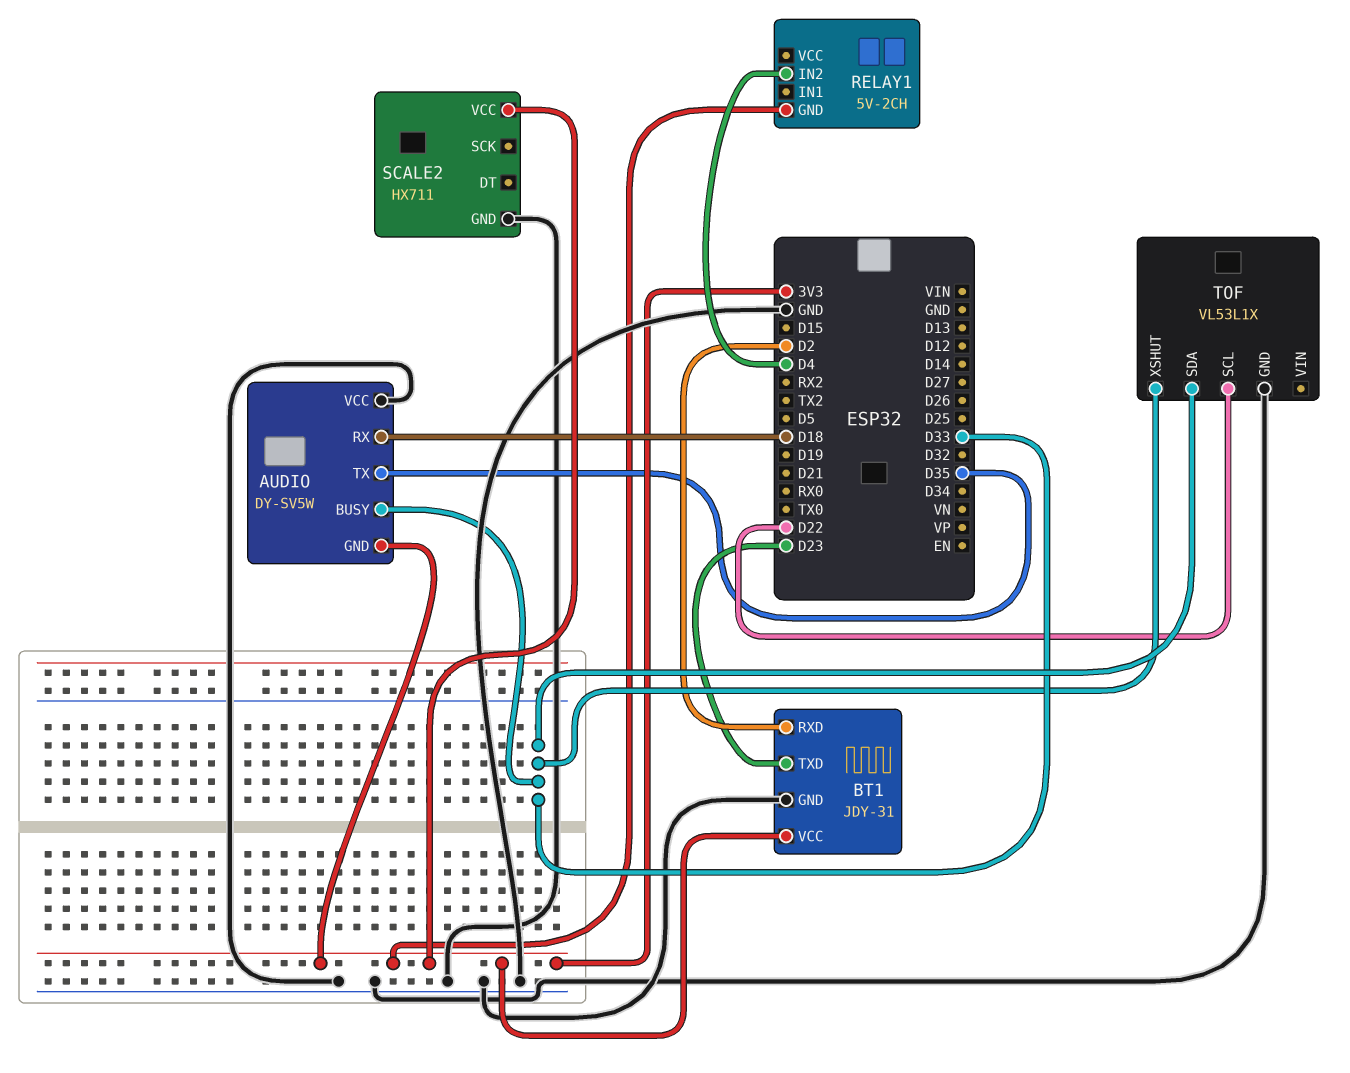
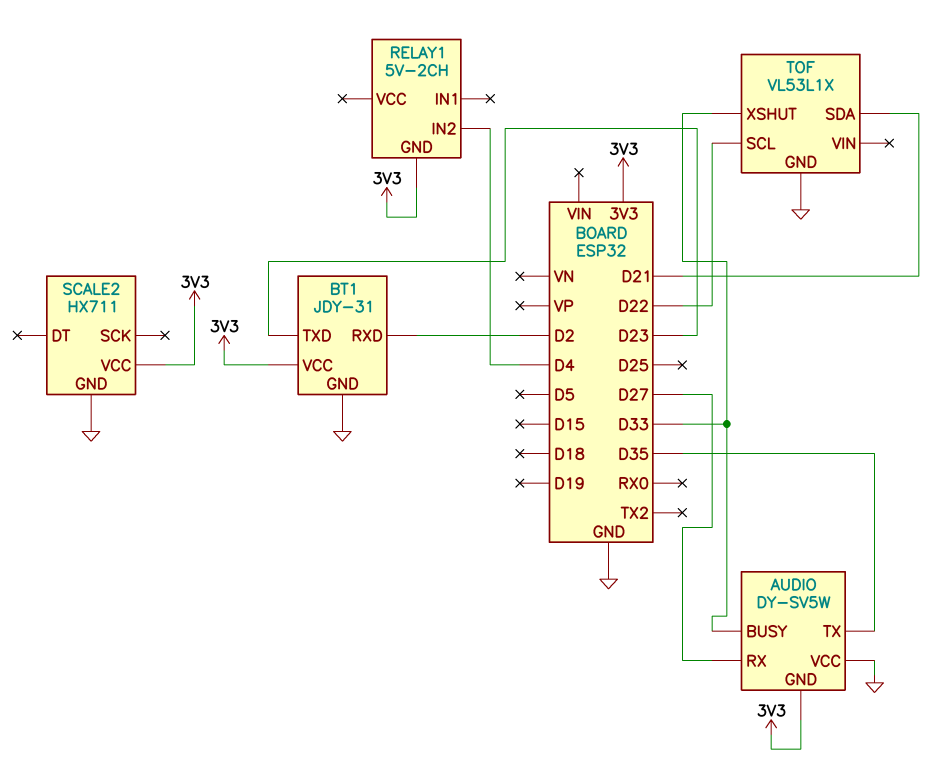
AUDIO pin RX: D18 -> D27
TOF pin SDA: D33 -> D21

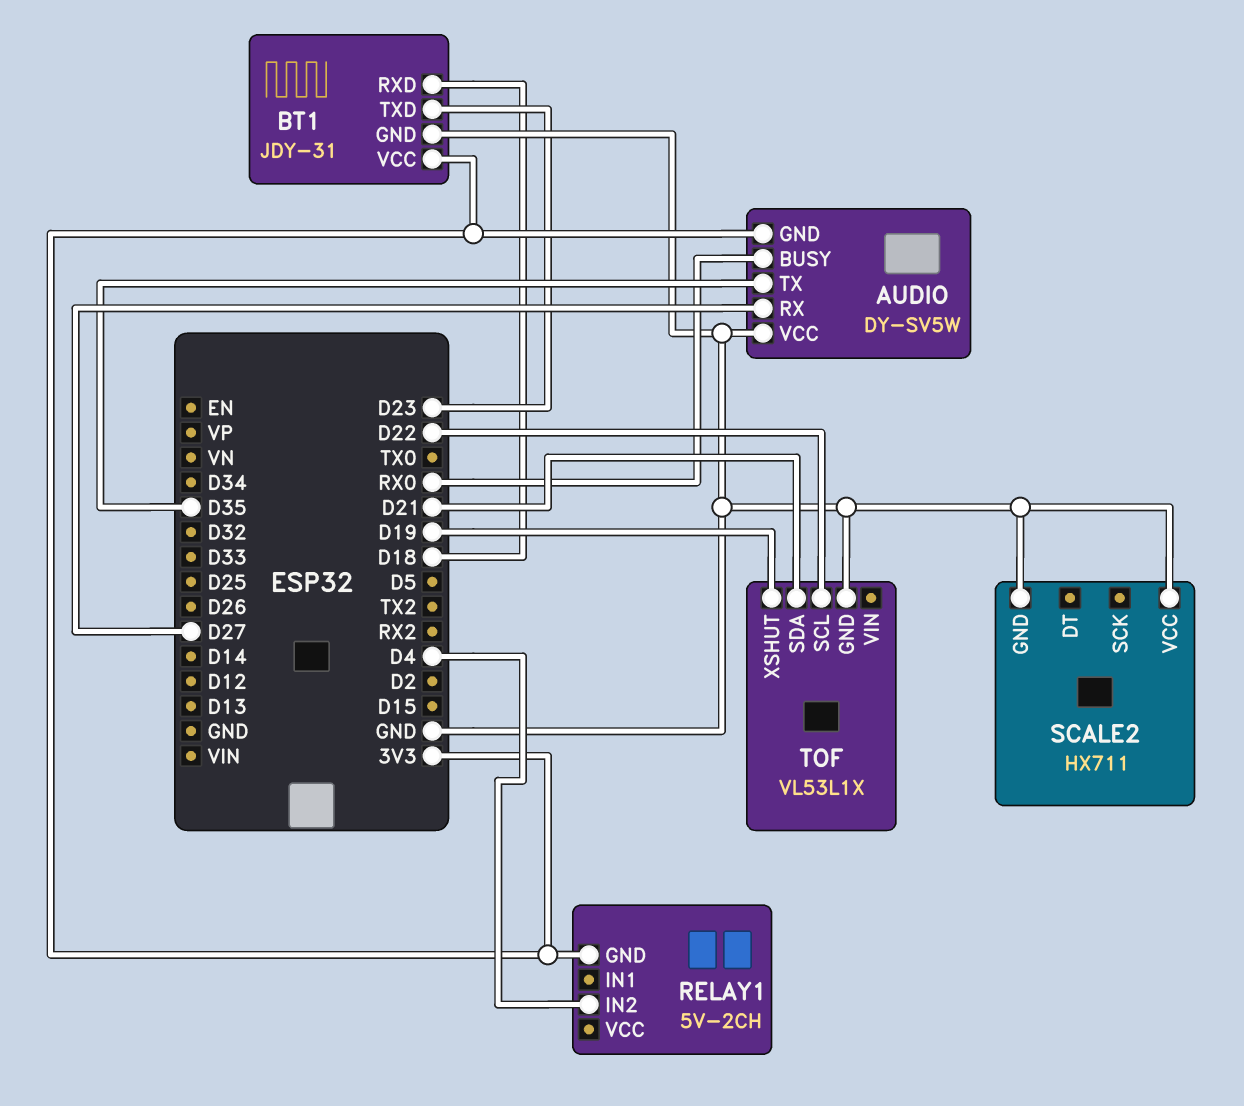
AUDIO pin BUSY: D33 -> RX0
BT1 pin RXD: D2 -> D18
SCALE2 pin VCC: 3V3 -> GND
TOF pin XSHUT: D33 -> D19

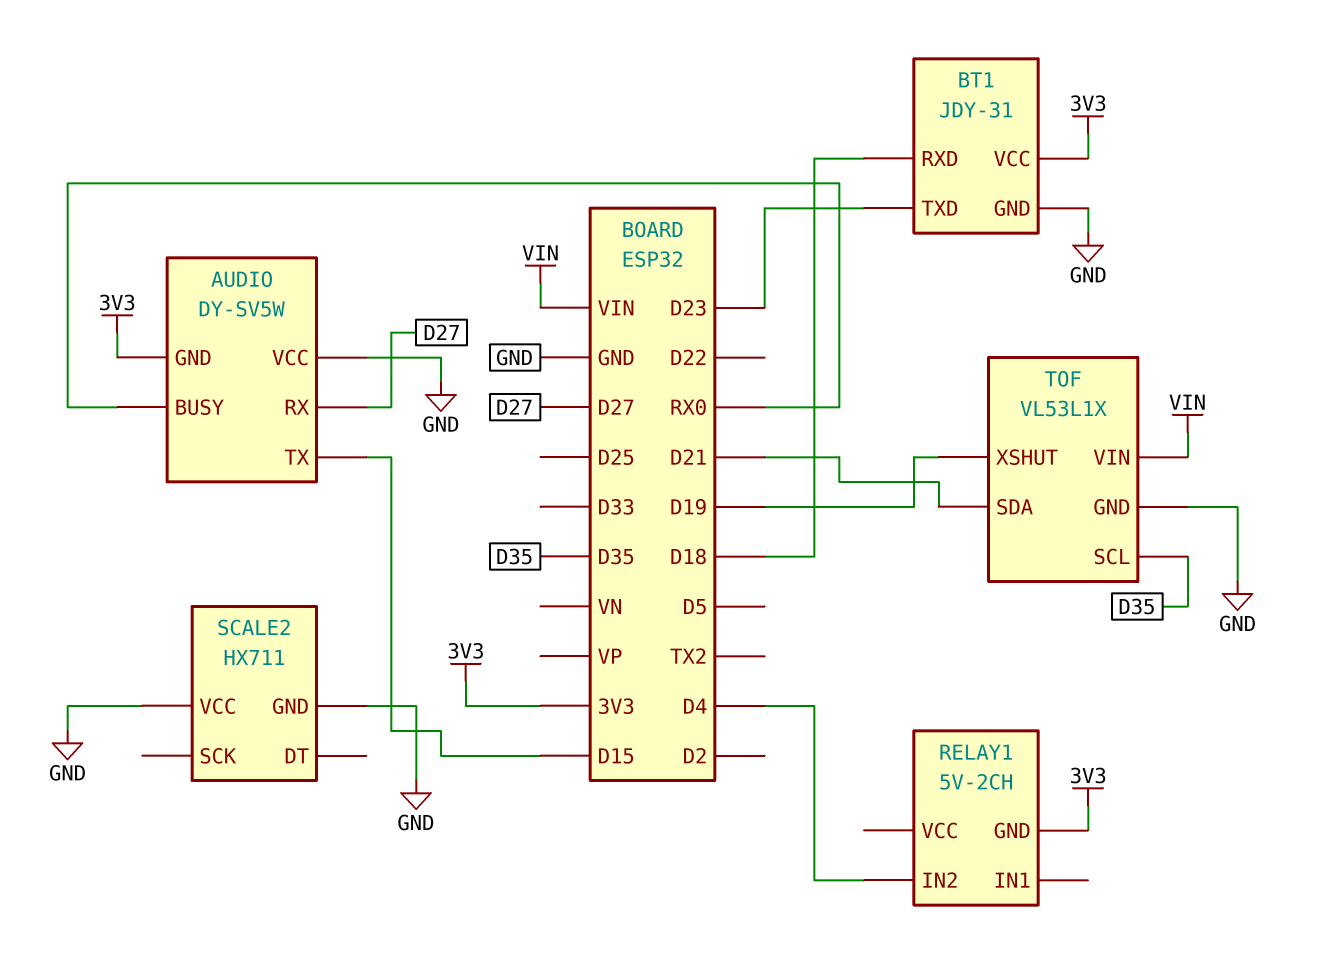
AUDIO pin TX: D35 -> D15
TOF pin SCL: D22 -> D35
TOF pin VIN: none -> VIN

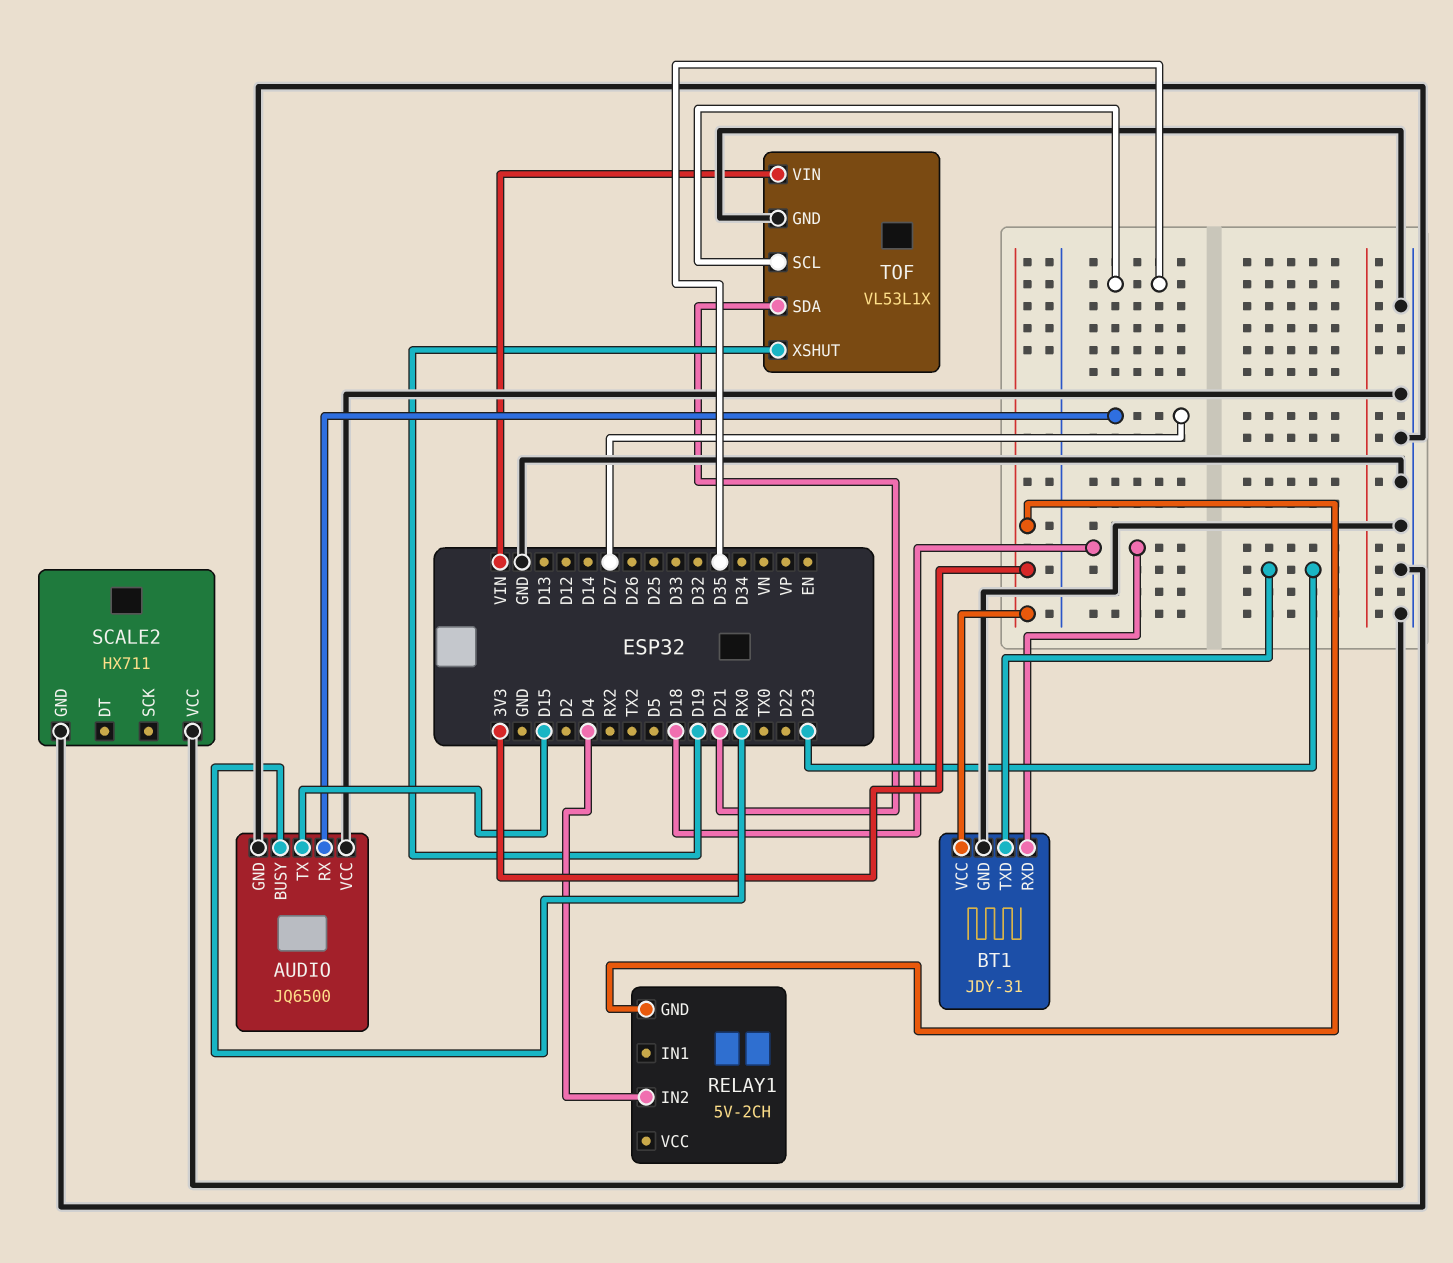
AUDIO: DY-SV5W -> JQ6500
AUDIO pin GND: 3V3 -> GND

